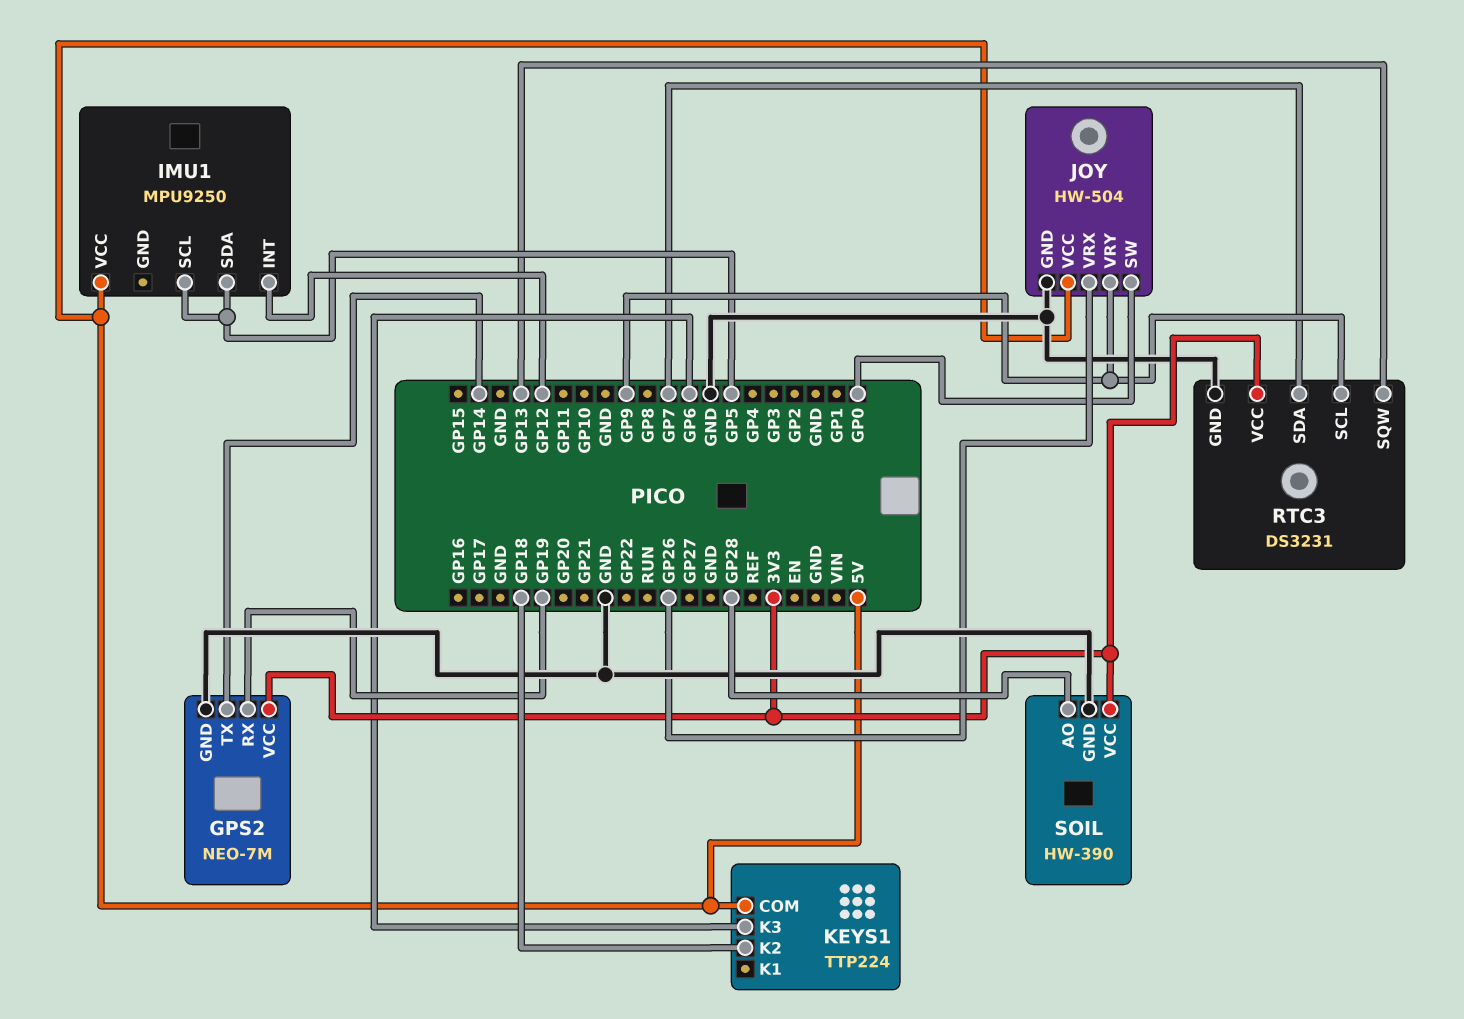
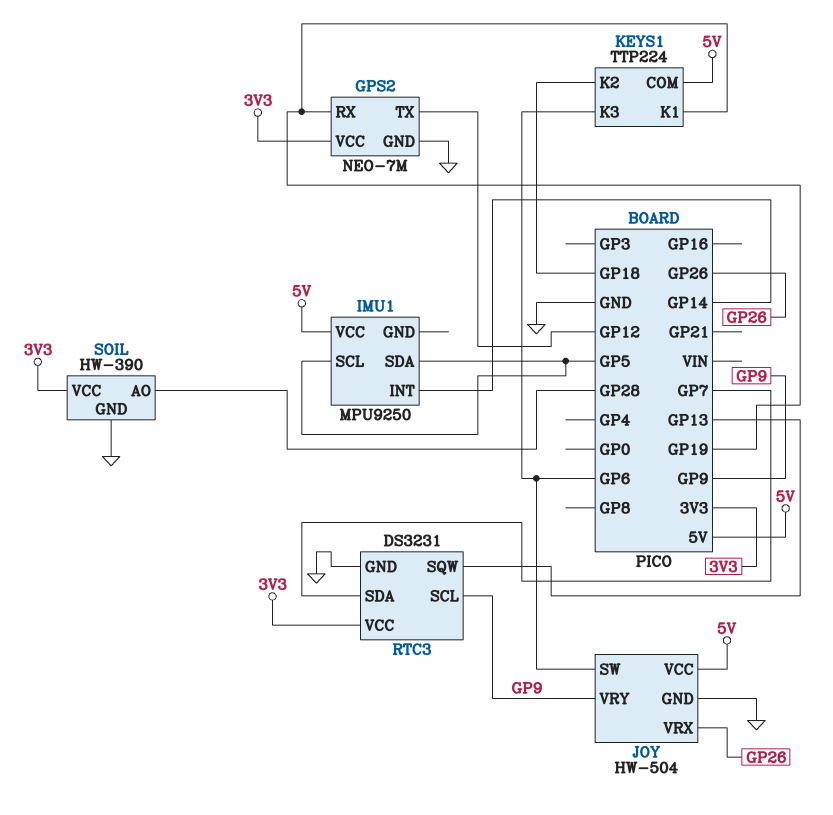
GPS2 pin TX: GP14 -> GP12
IMU1 pin INT: GP12 -> GP14
JOY pin SW: GP0 -> GP6
KEYS1 pin K1: none -> GP19

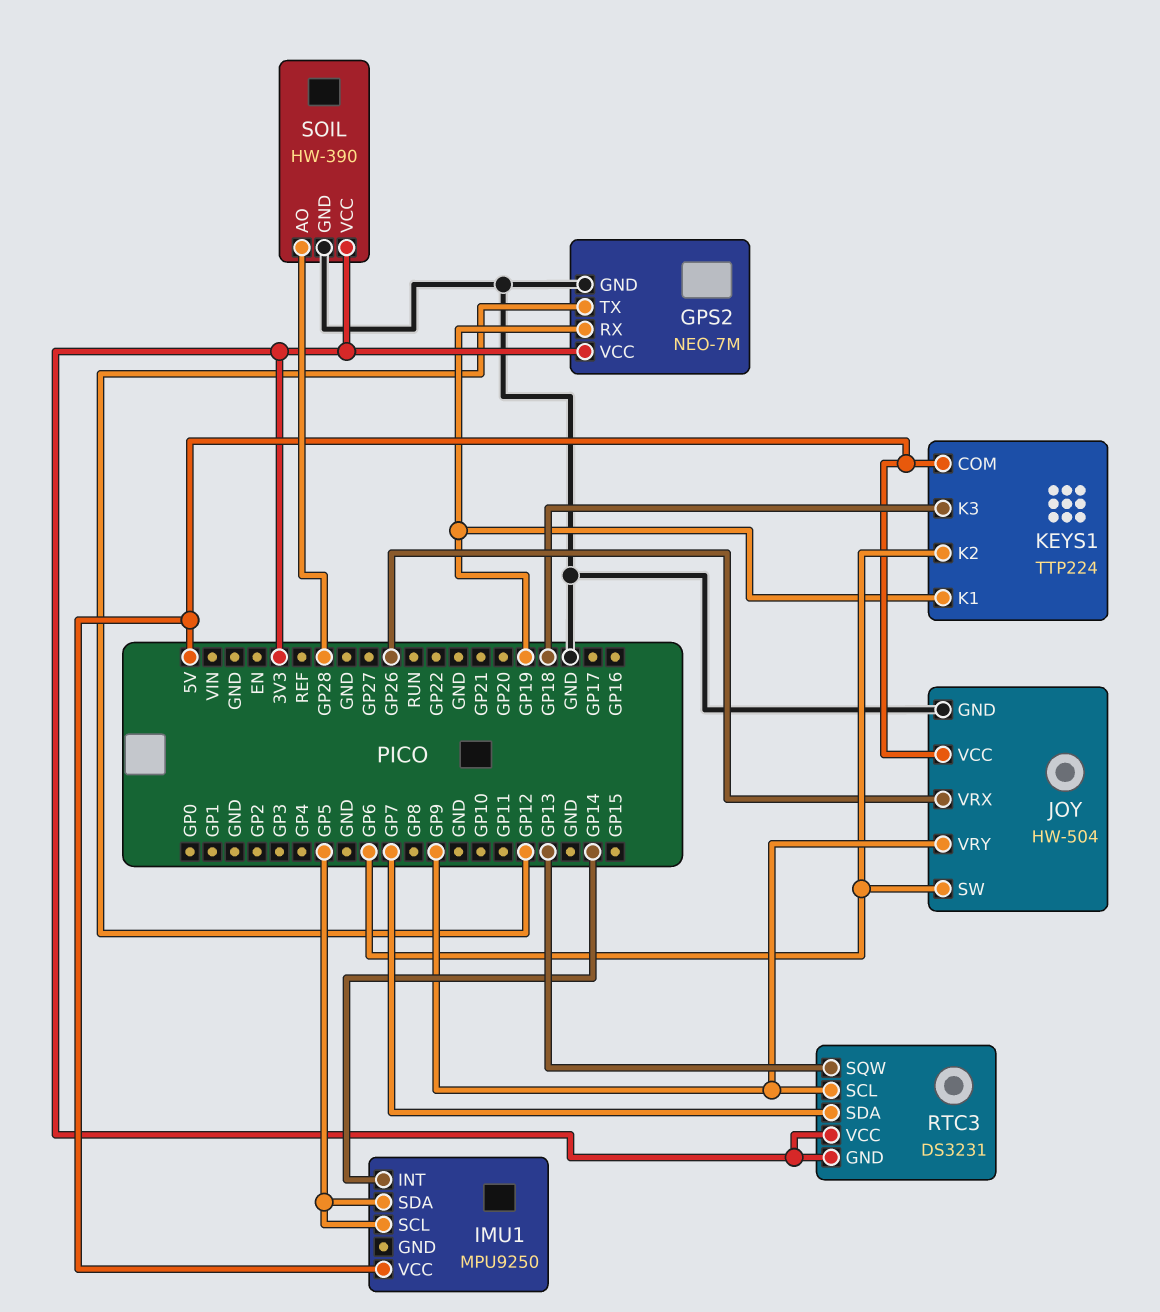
KEYS1 pin K2: GP18 -> GP6
KEYS1 pin K3: GP6 -> GP18
RTC3 pin GND: GND -> 3V3

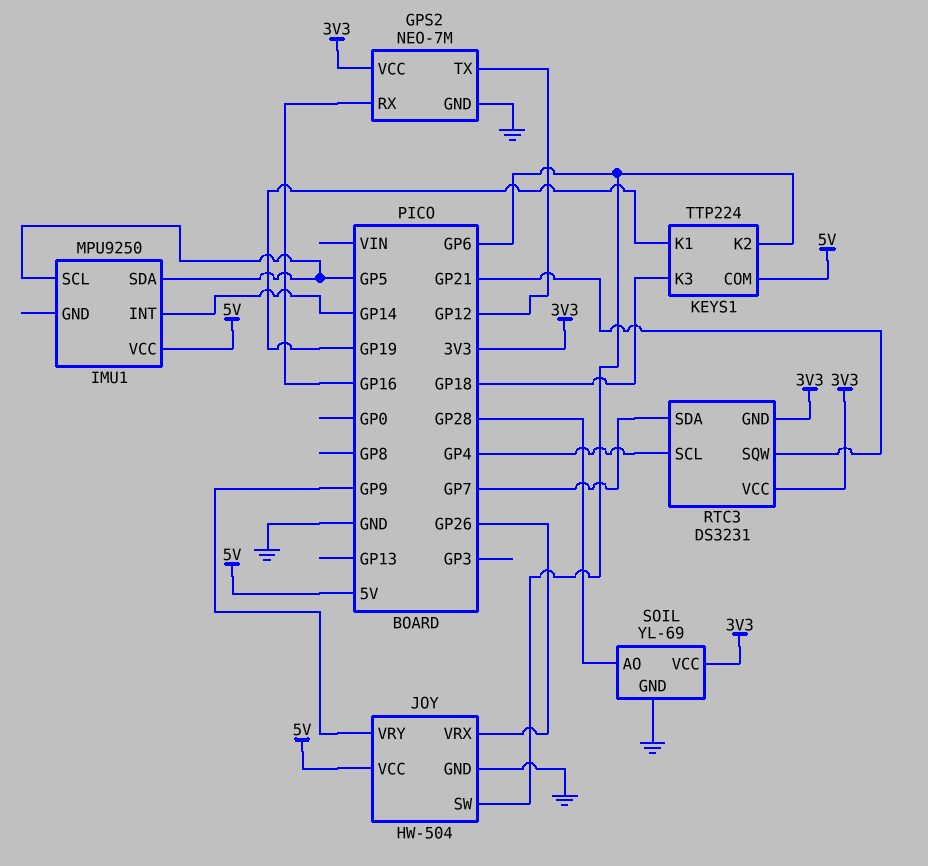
GPS2 pin RX: GP19 -> GP16
RTC3 pin SCL: GP9 -> GP4
RTC3 pin SQW: GP13 -> GP21
SOIL: HW-390 -> YL-69

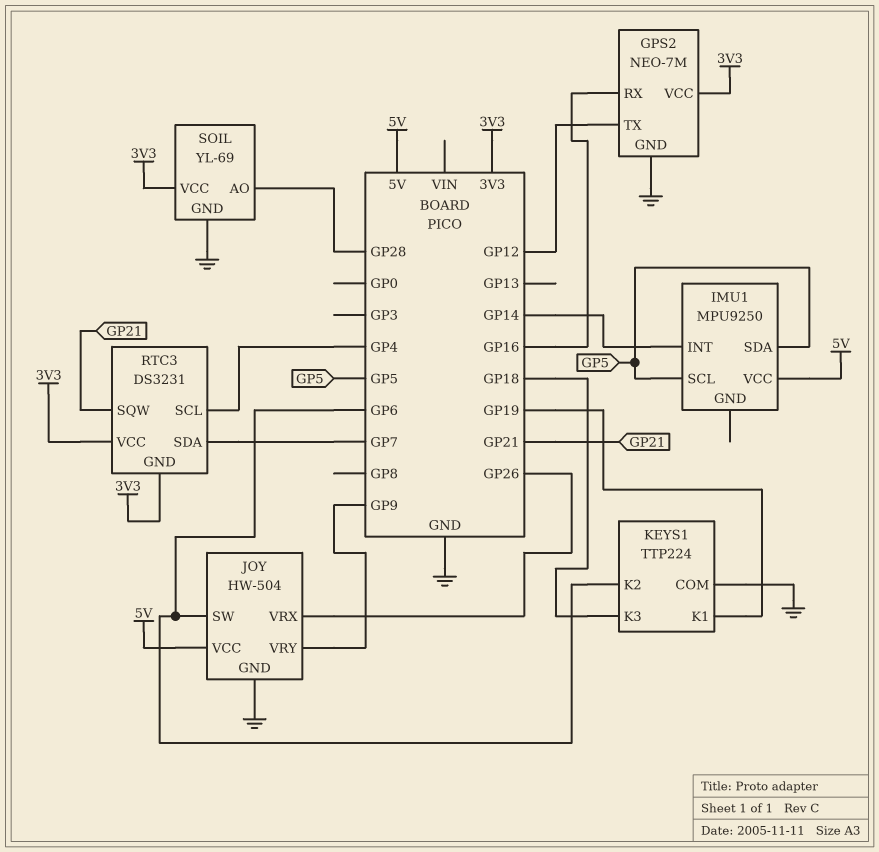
KEYS1 pin COM: 5V -> GND

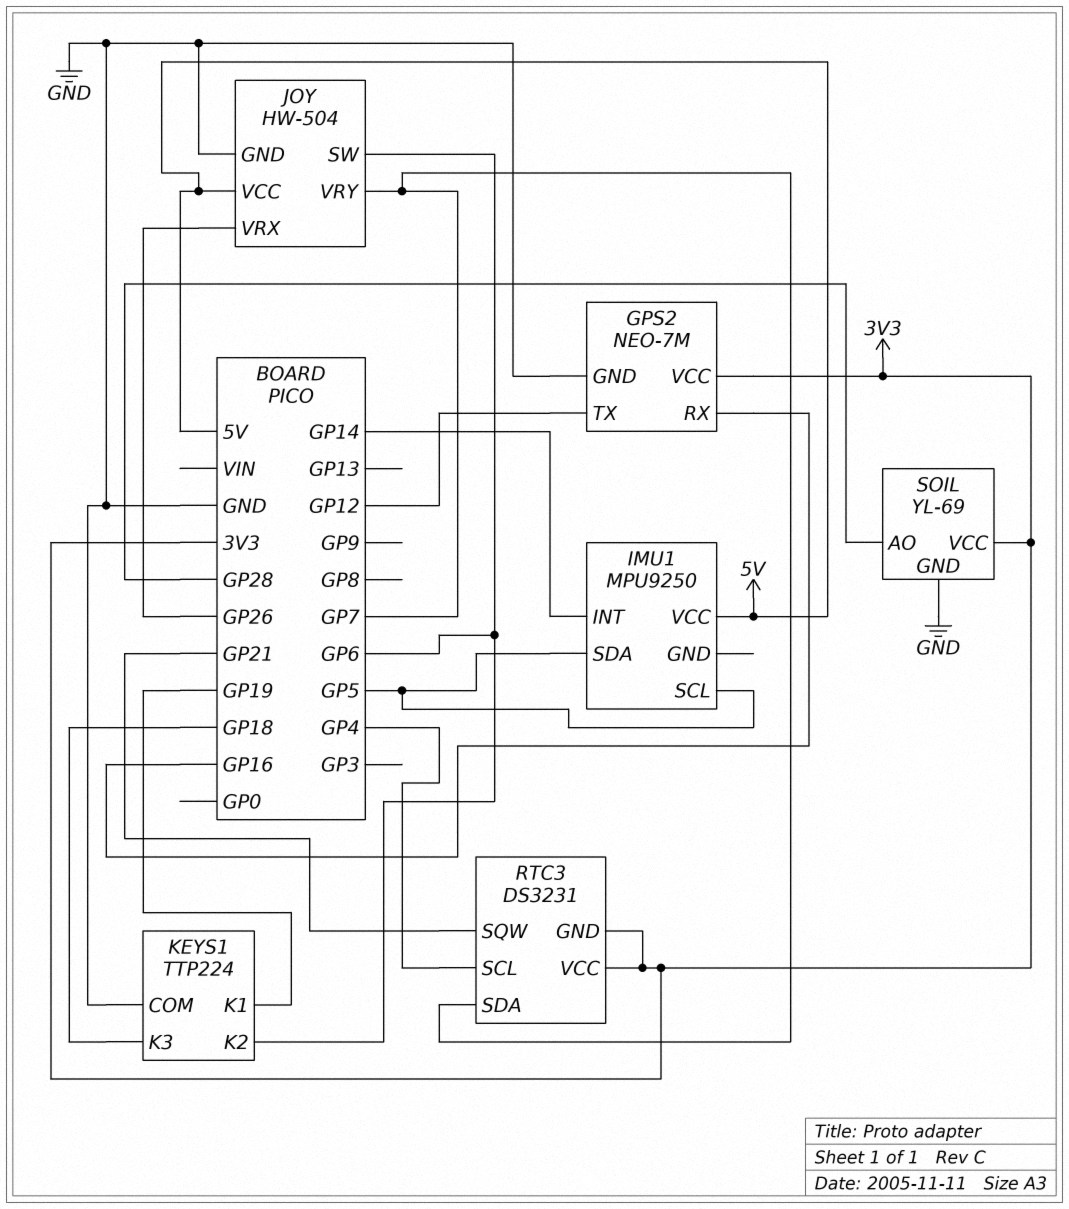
JOY pin VRY: GP9 -> GP7

